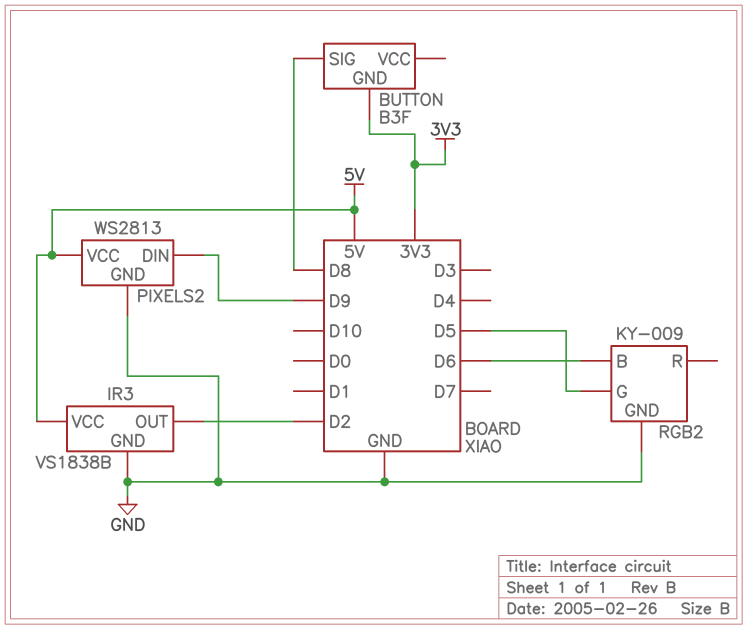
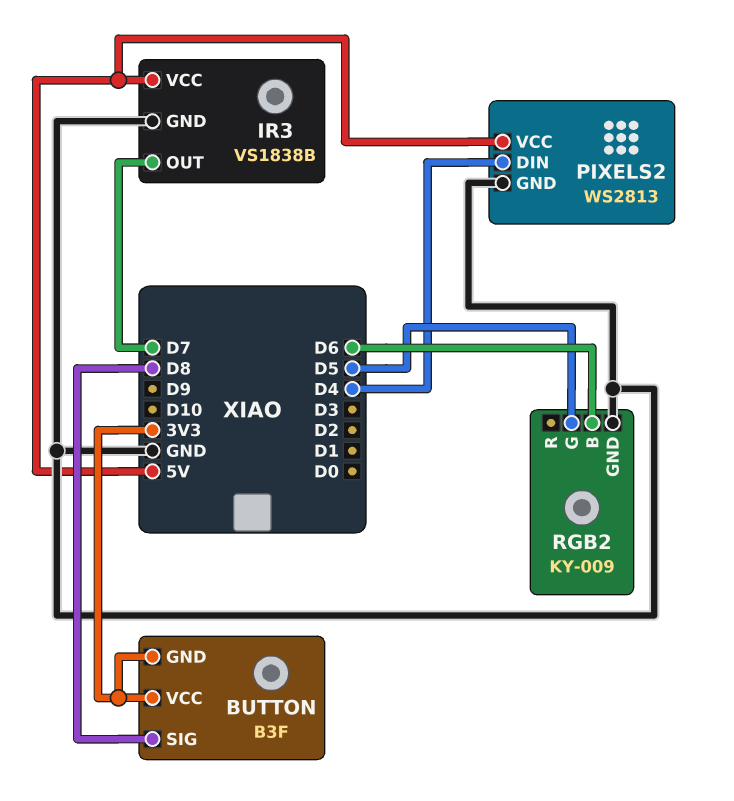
BUTTON pin VCC: none -> 3V3
IR3 pin OUT: D2 -> D7
PIXELS2 pin DIN: D9 -> D4

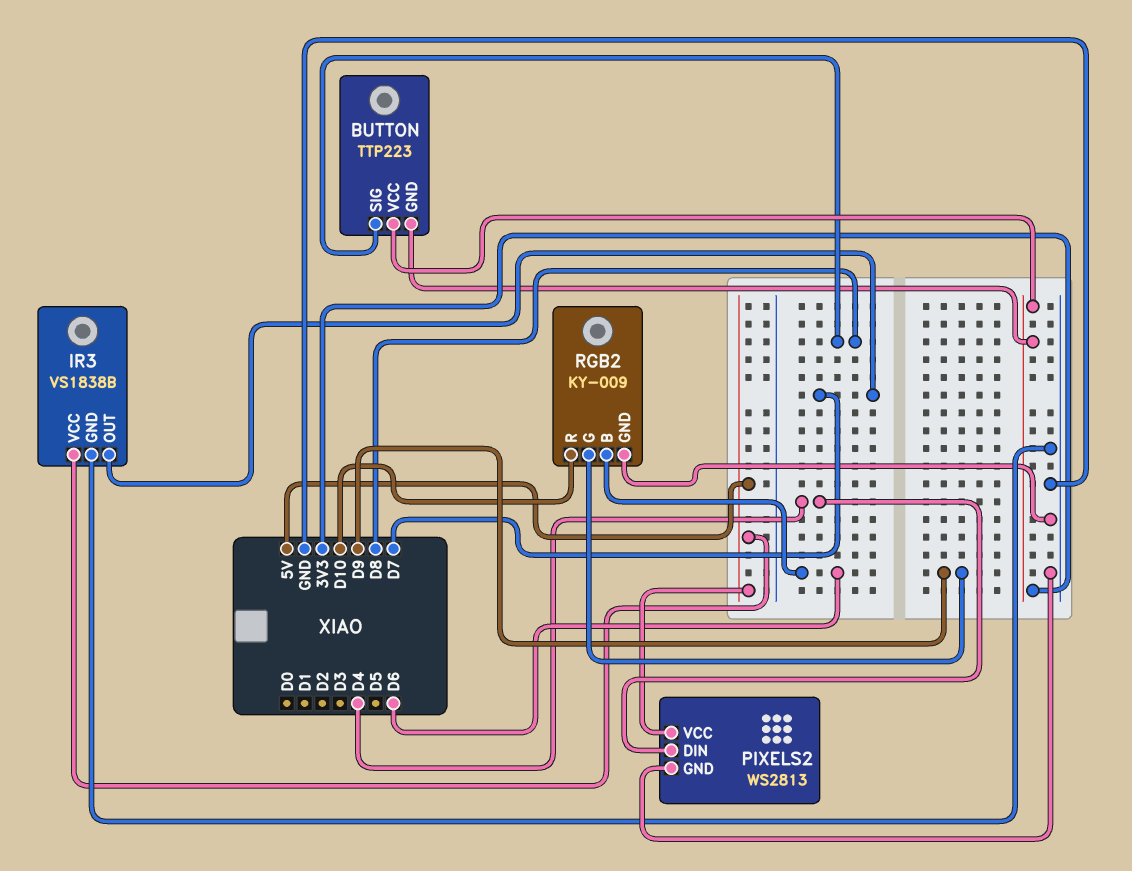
BUTTON: B3F -> TTP223
RGB2 pin G: D5 -> D9
RGB2 pin R: none -> D10

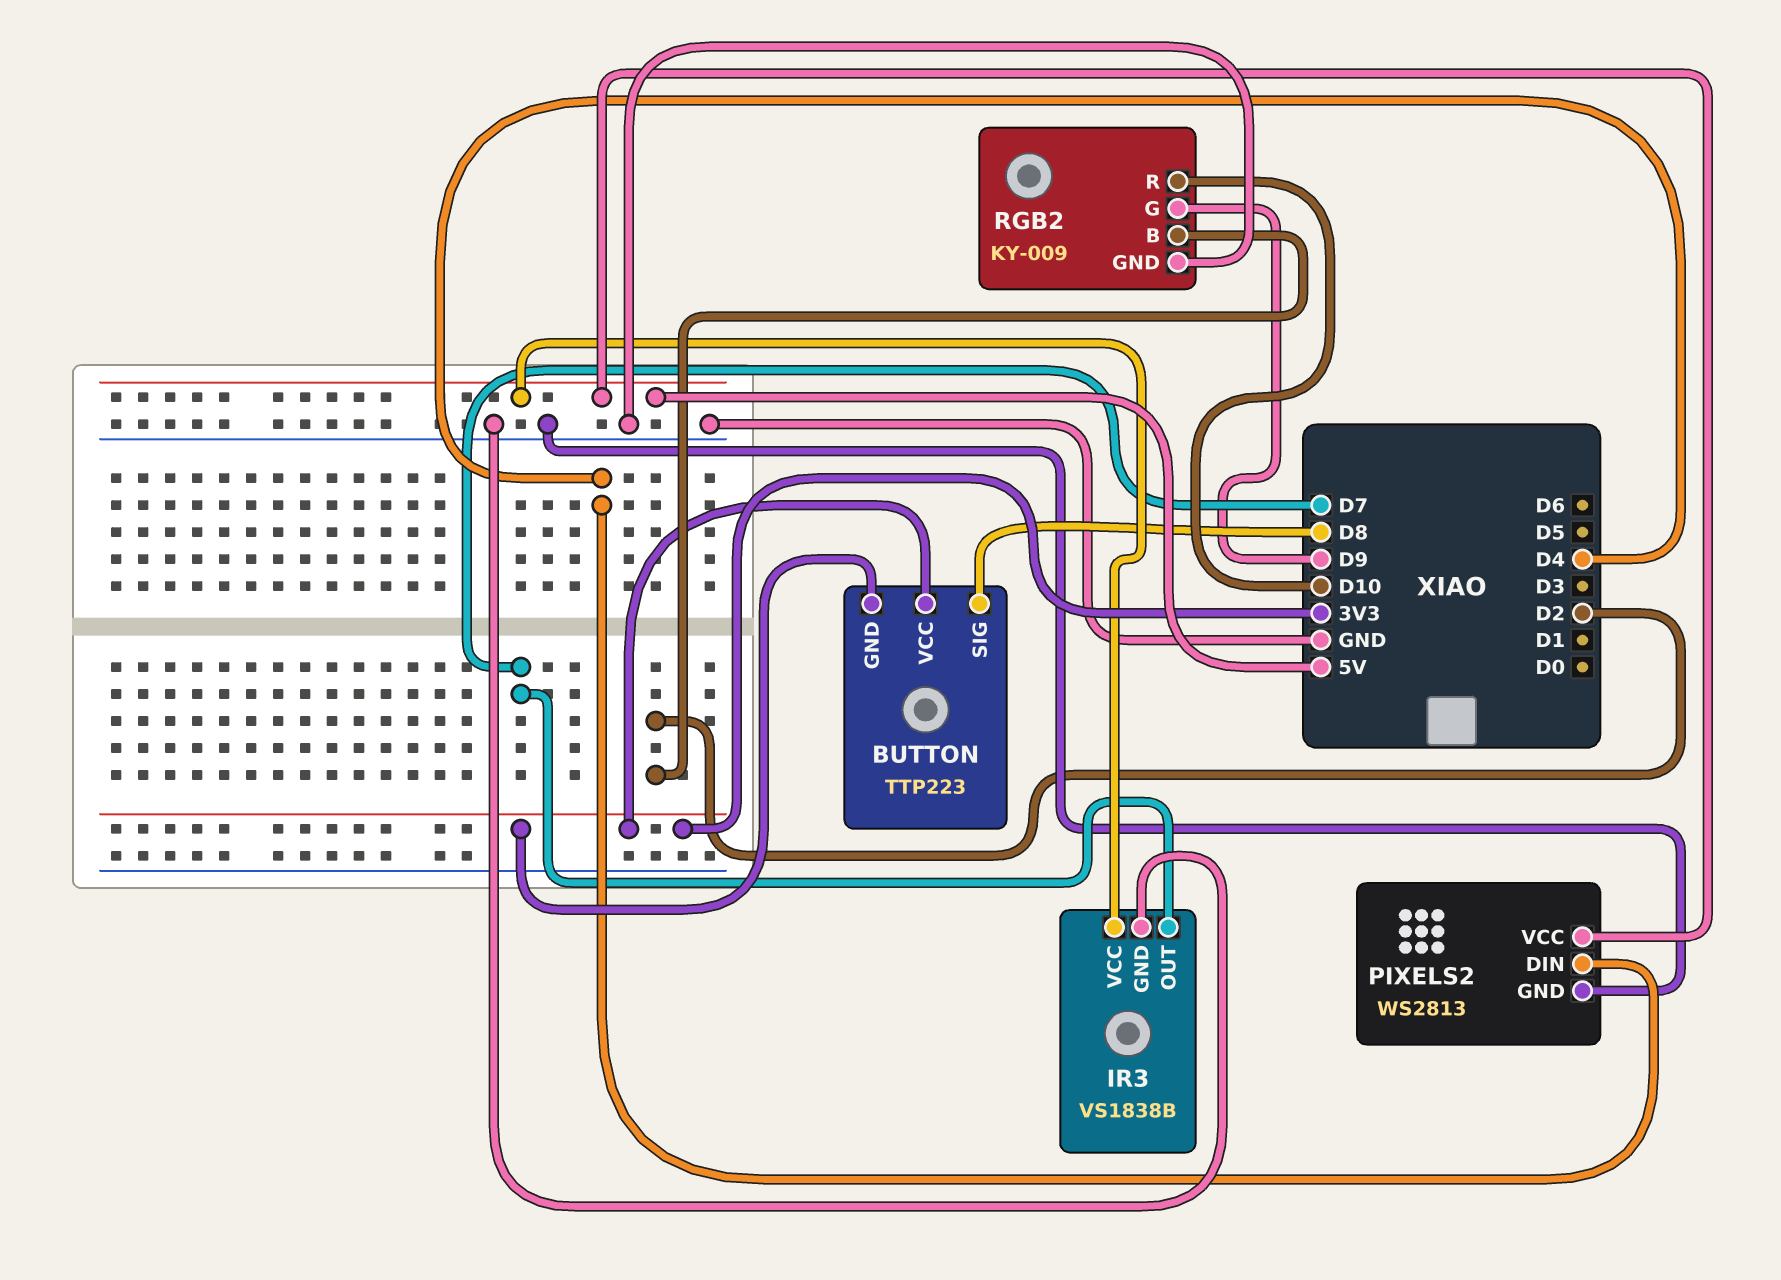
RGB2 pin B: D6 -> D2

